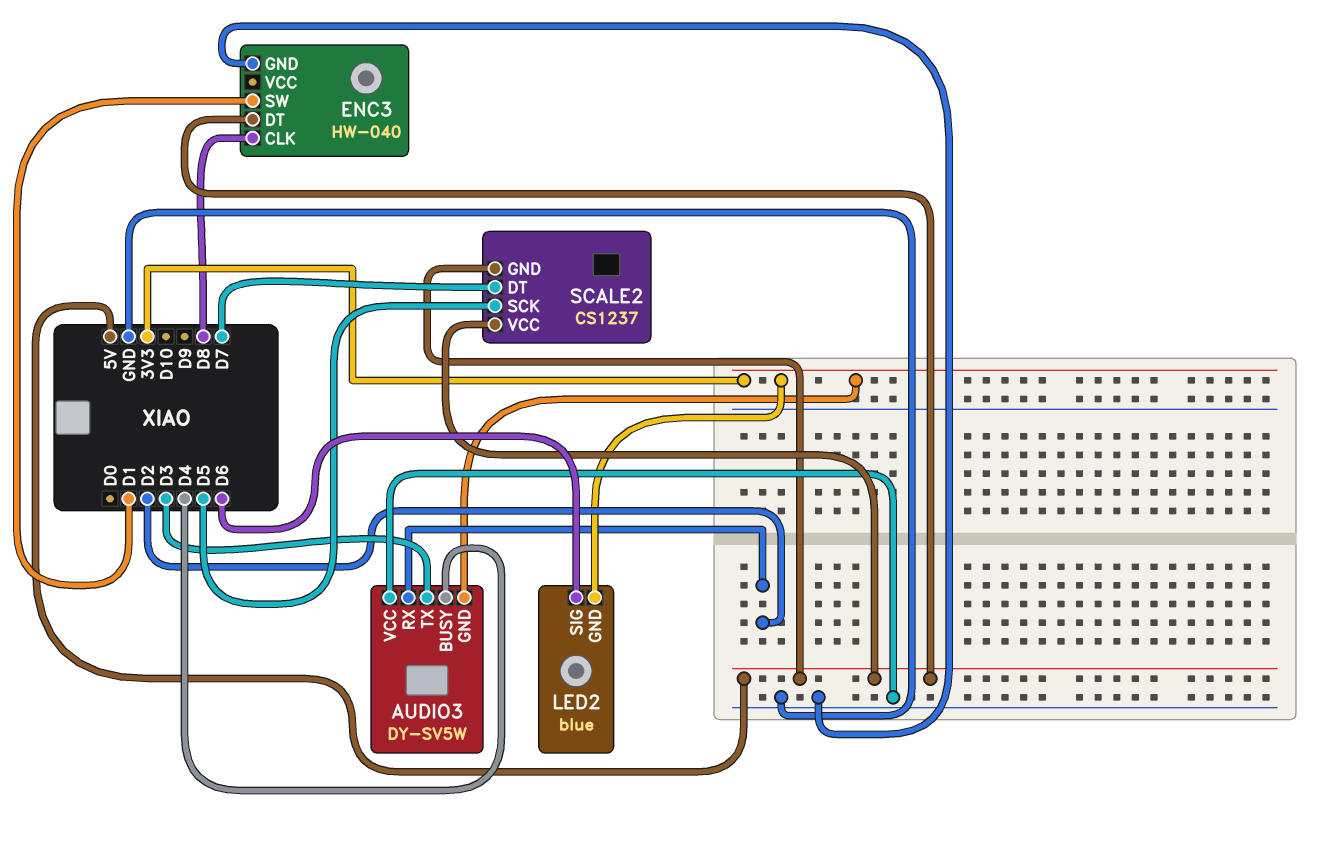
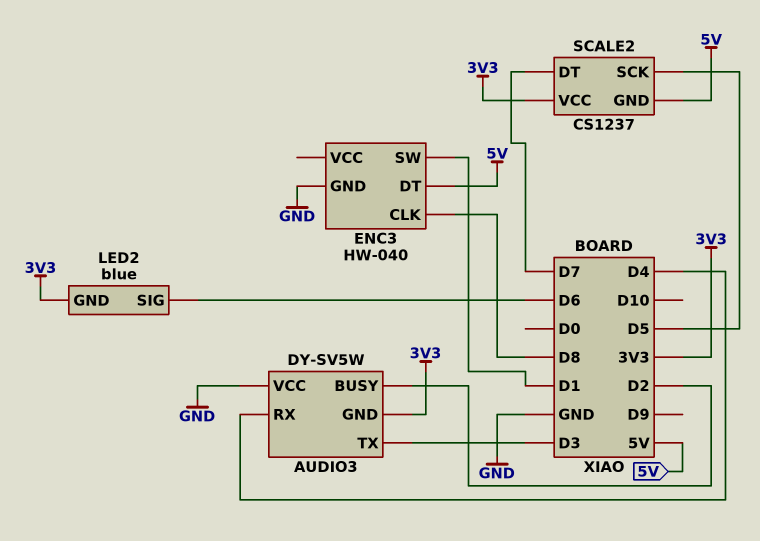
AUDIO3 pin BUSY: D4 -> D2
AUDIO3 pin RX: D2 -> D4
SCALE2 pin VCC: 5V -> 3V3

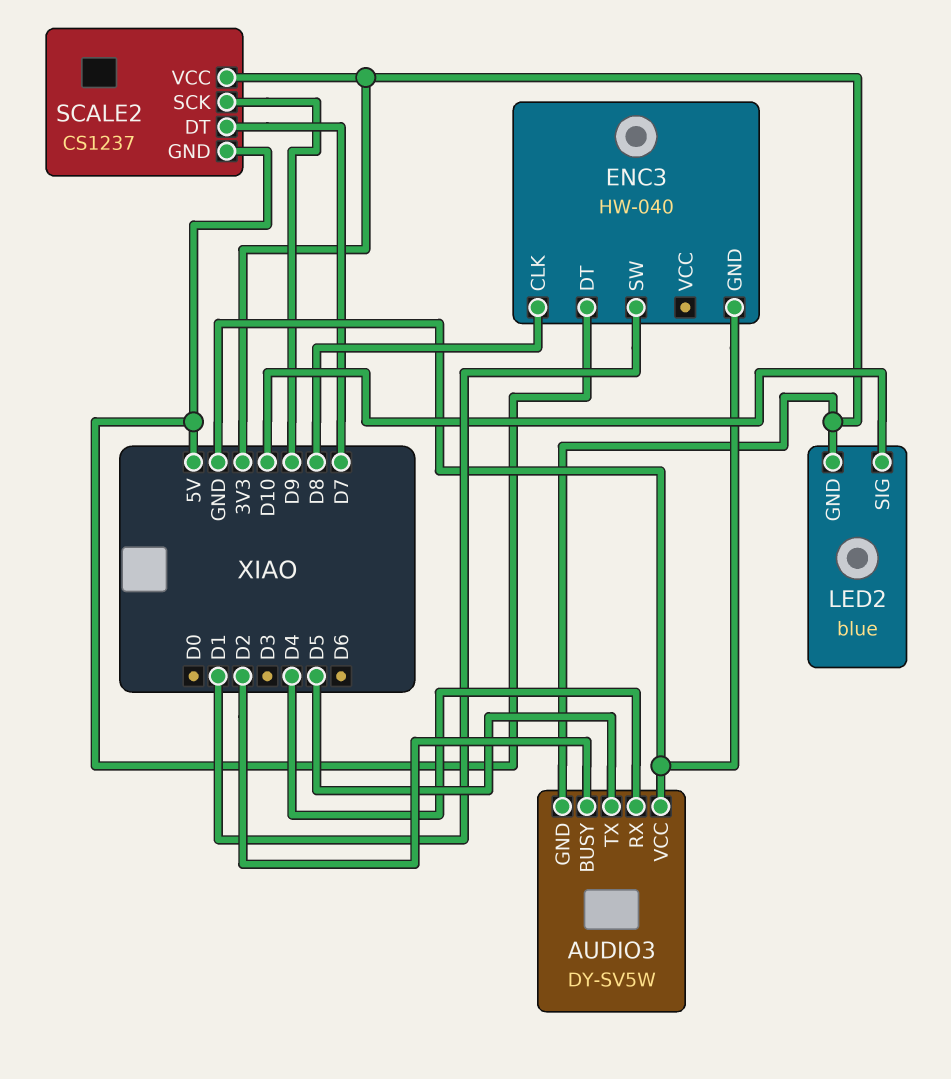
AUDIO3 pin TX: D3 -> D5
LED2 pin SIG: D6 -> D10
SCALE2 pin SCK: D5 -> D9

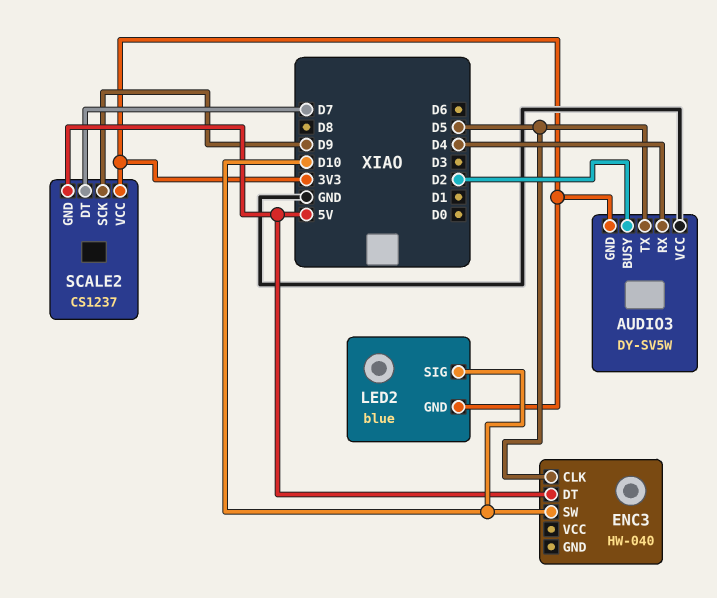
ENC3 pin CLK: D8 -> D5
ENC3 pin GND: GND -> none
ENC3 pin SW: D1 -> D10

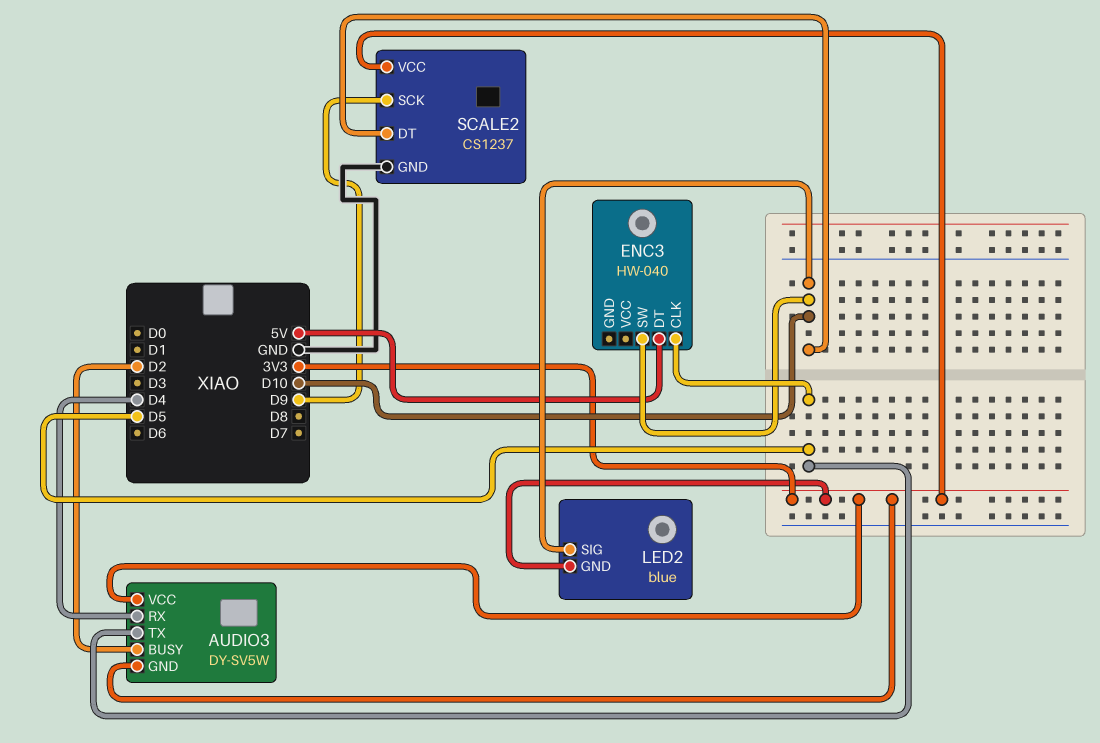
AUDIO3 pin VCC: GND -> 3V3
SCALE2 pin DT: D7 -> D10
SCALE2 pin GND: 5V -> GND

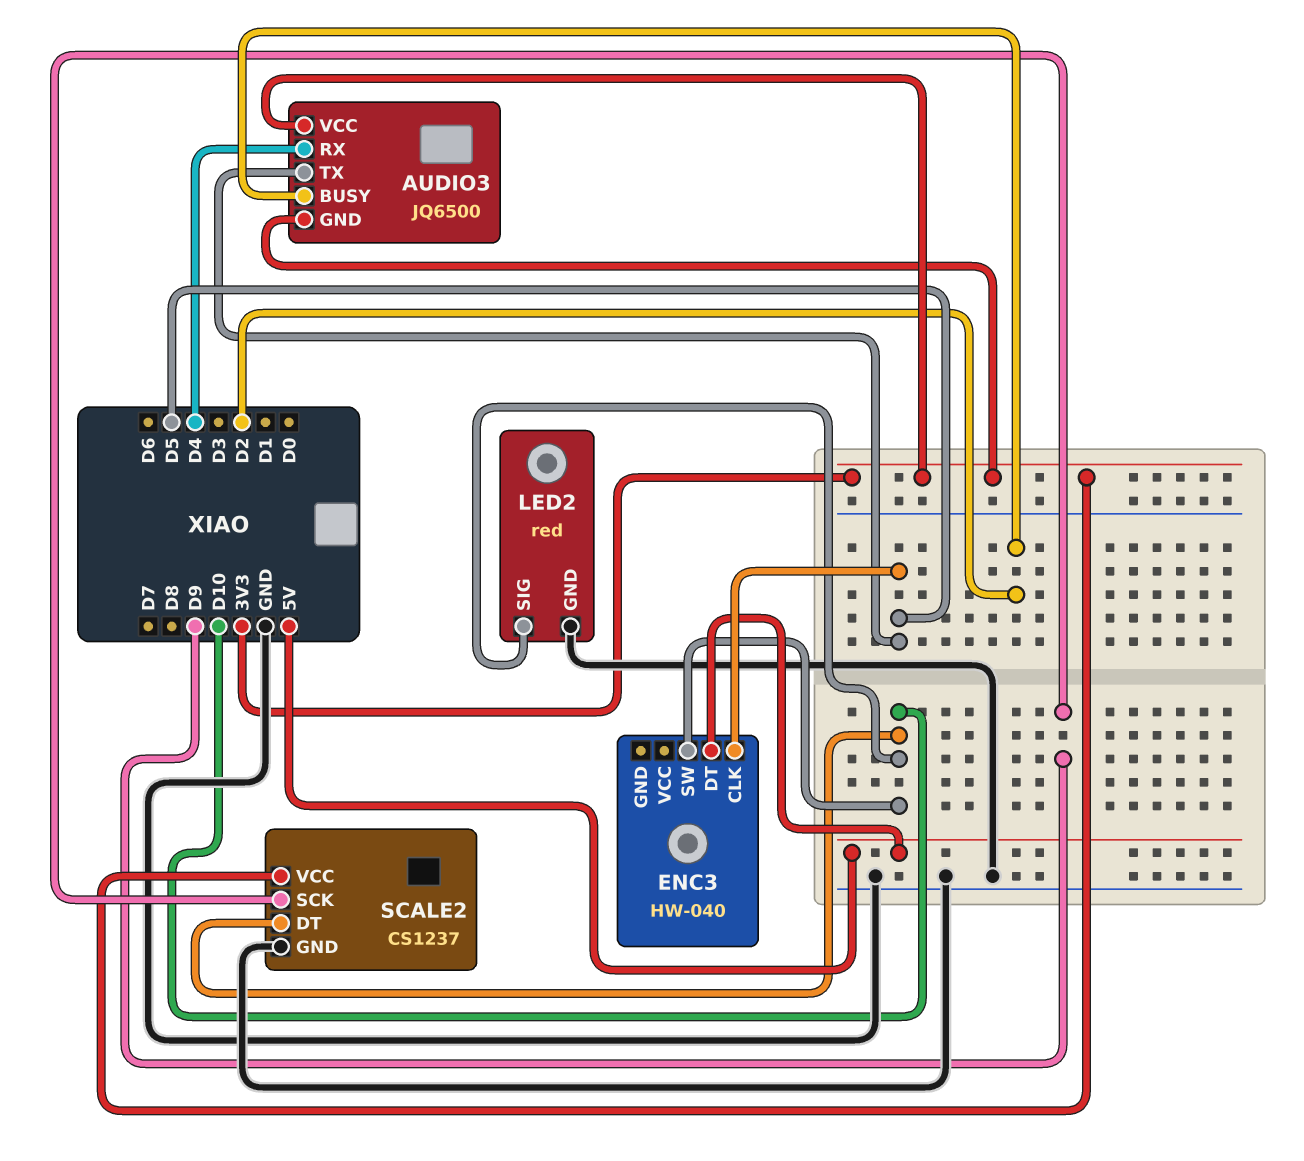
AUDIO3: DY-SV5W -> JQ6500
LED2: blue -> red
LED2 pin GND: 3V3 -> GND

